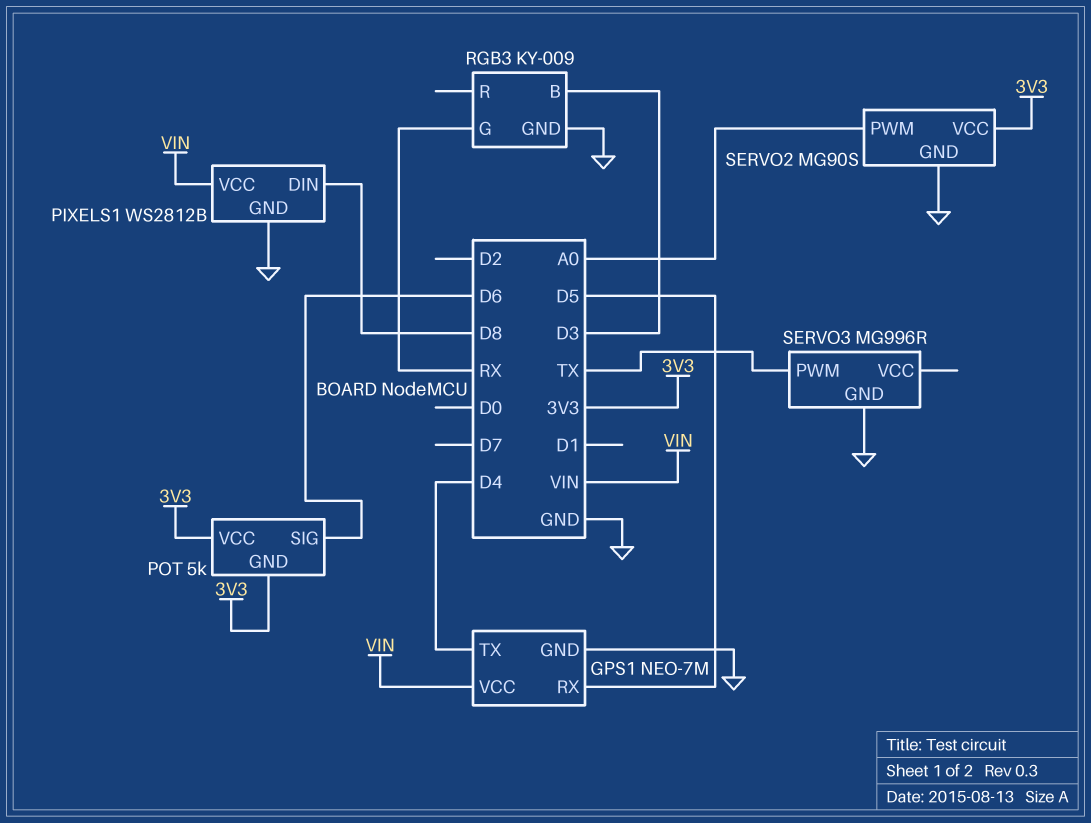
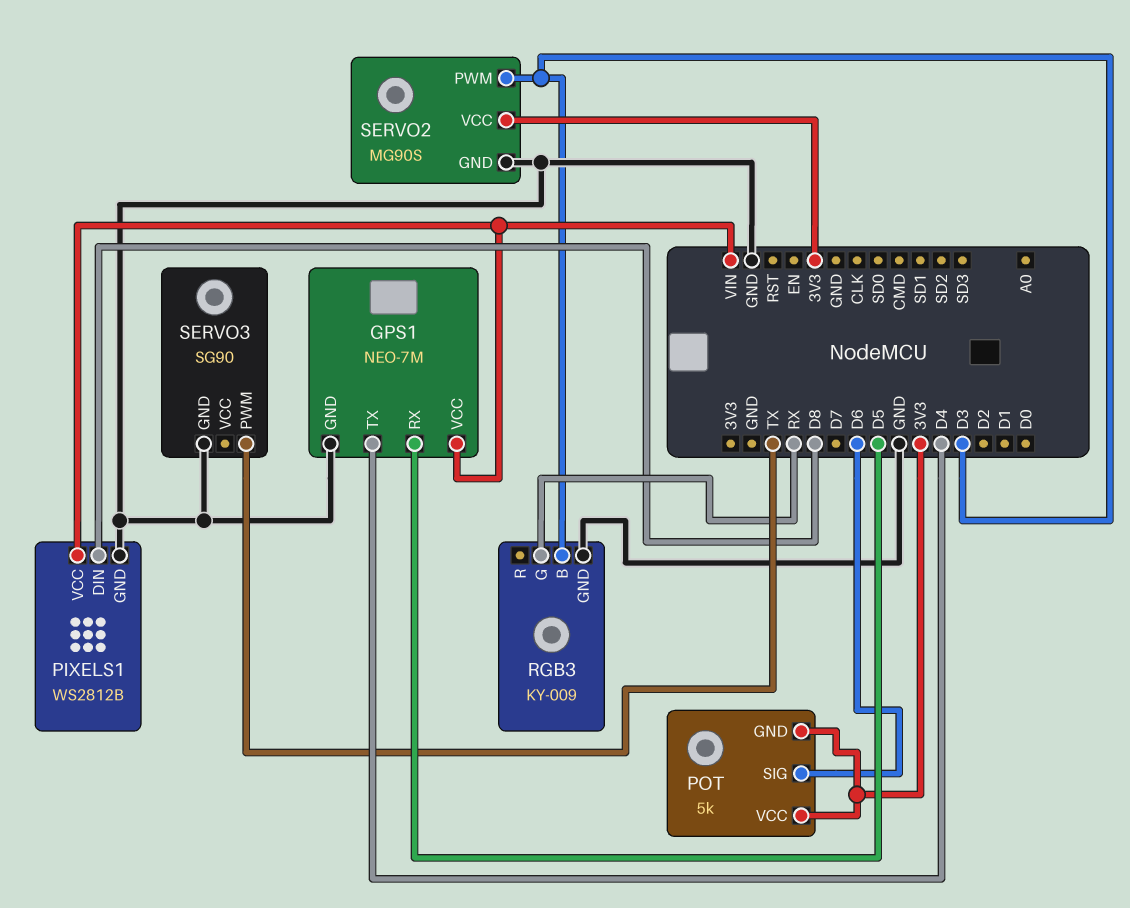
SERVO2 pin PWM: A0 -> D3
SERVO3: MG996R -> SG90

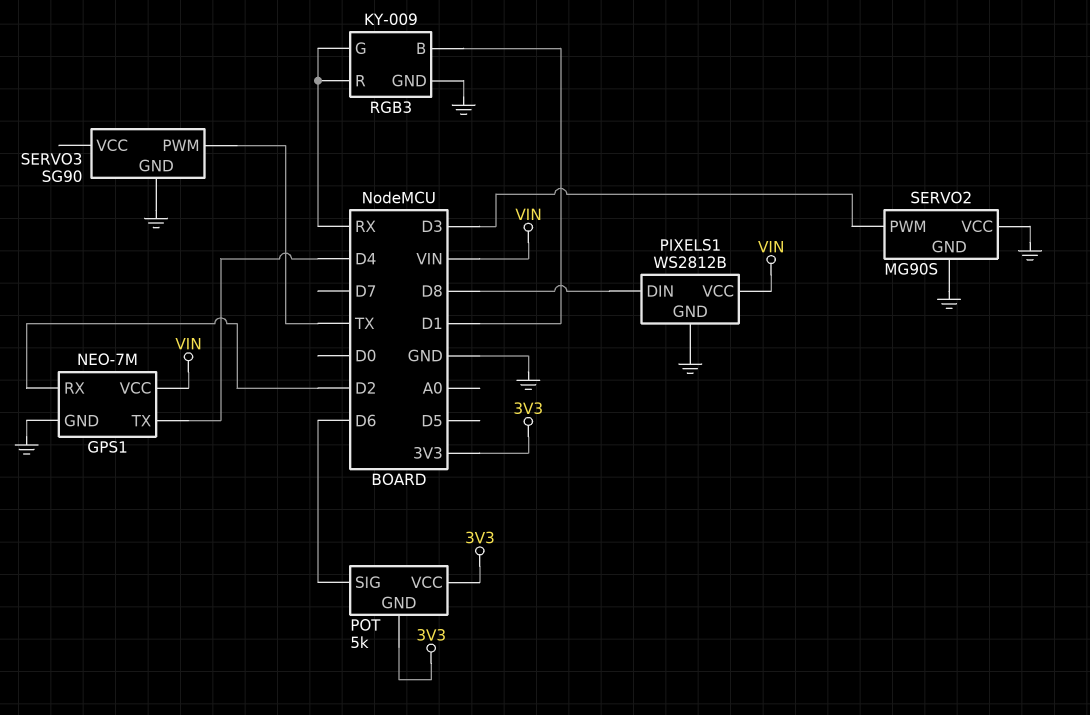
GPS1 pin RX: D5 -> D2
RGB3 pin B: D3 -> D1
RGB3 pin R: none -> RX
SERVO2 pin VCC: 3V3 -> GND

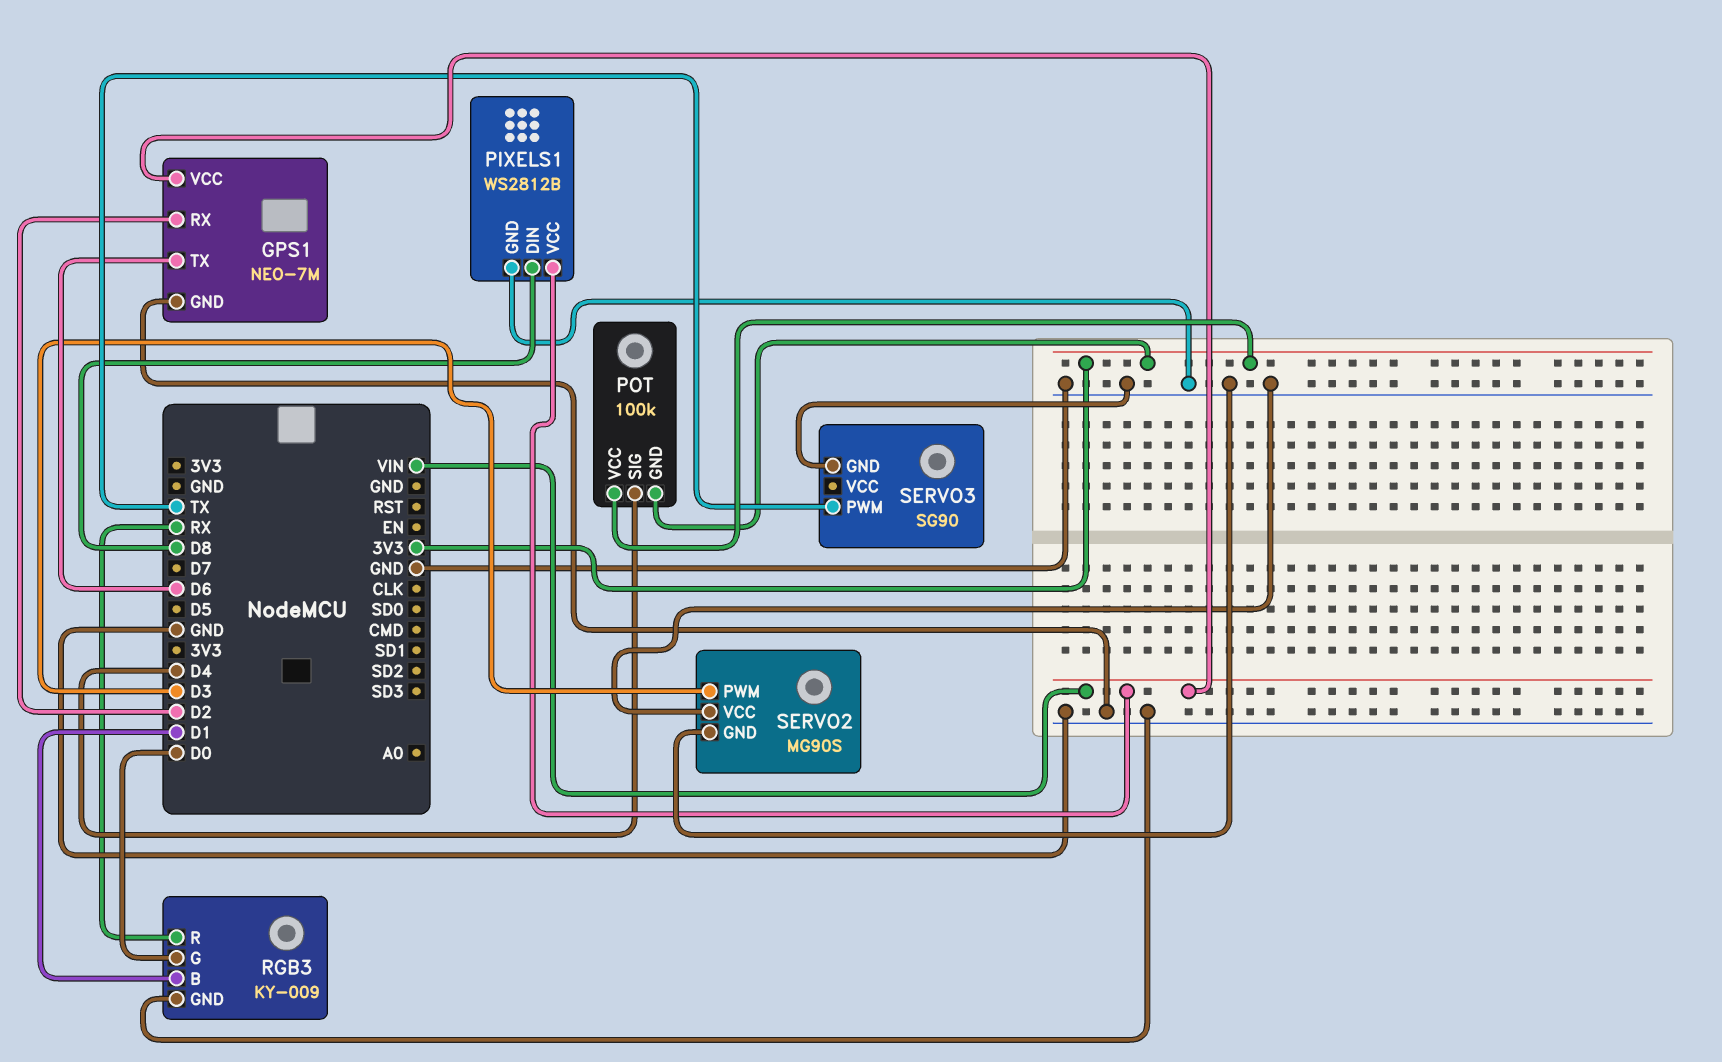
GPS1 pin TX: D4 -> D6
POT: 5k -> 100k
POT pin SIG: D6 -> D4
RGB3 pin G: RX -> D0

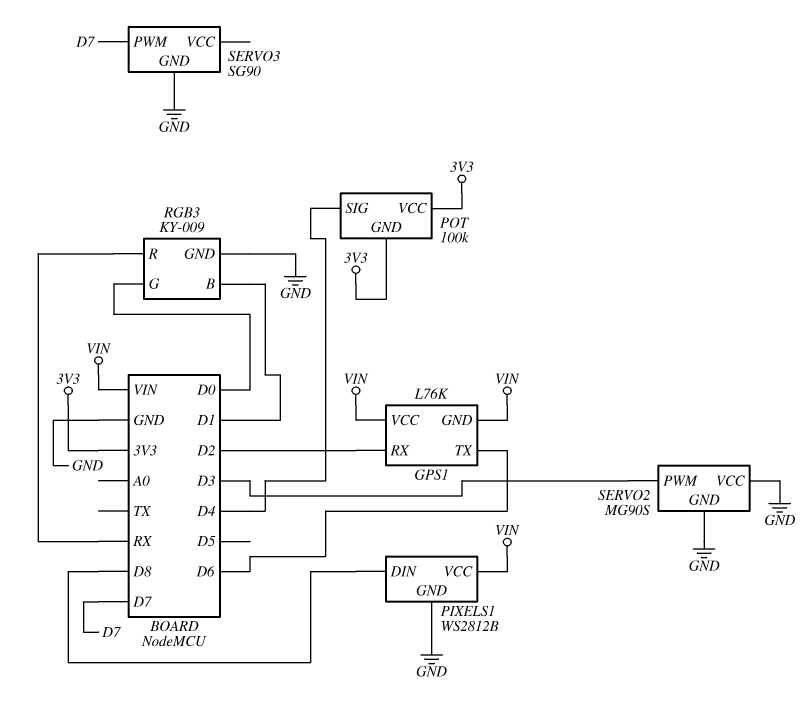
GPS1: NEO-7M -> L76K
GPS1 pin GND: GND -> VIN
SERVO3 pin PWM: TX -> D7

